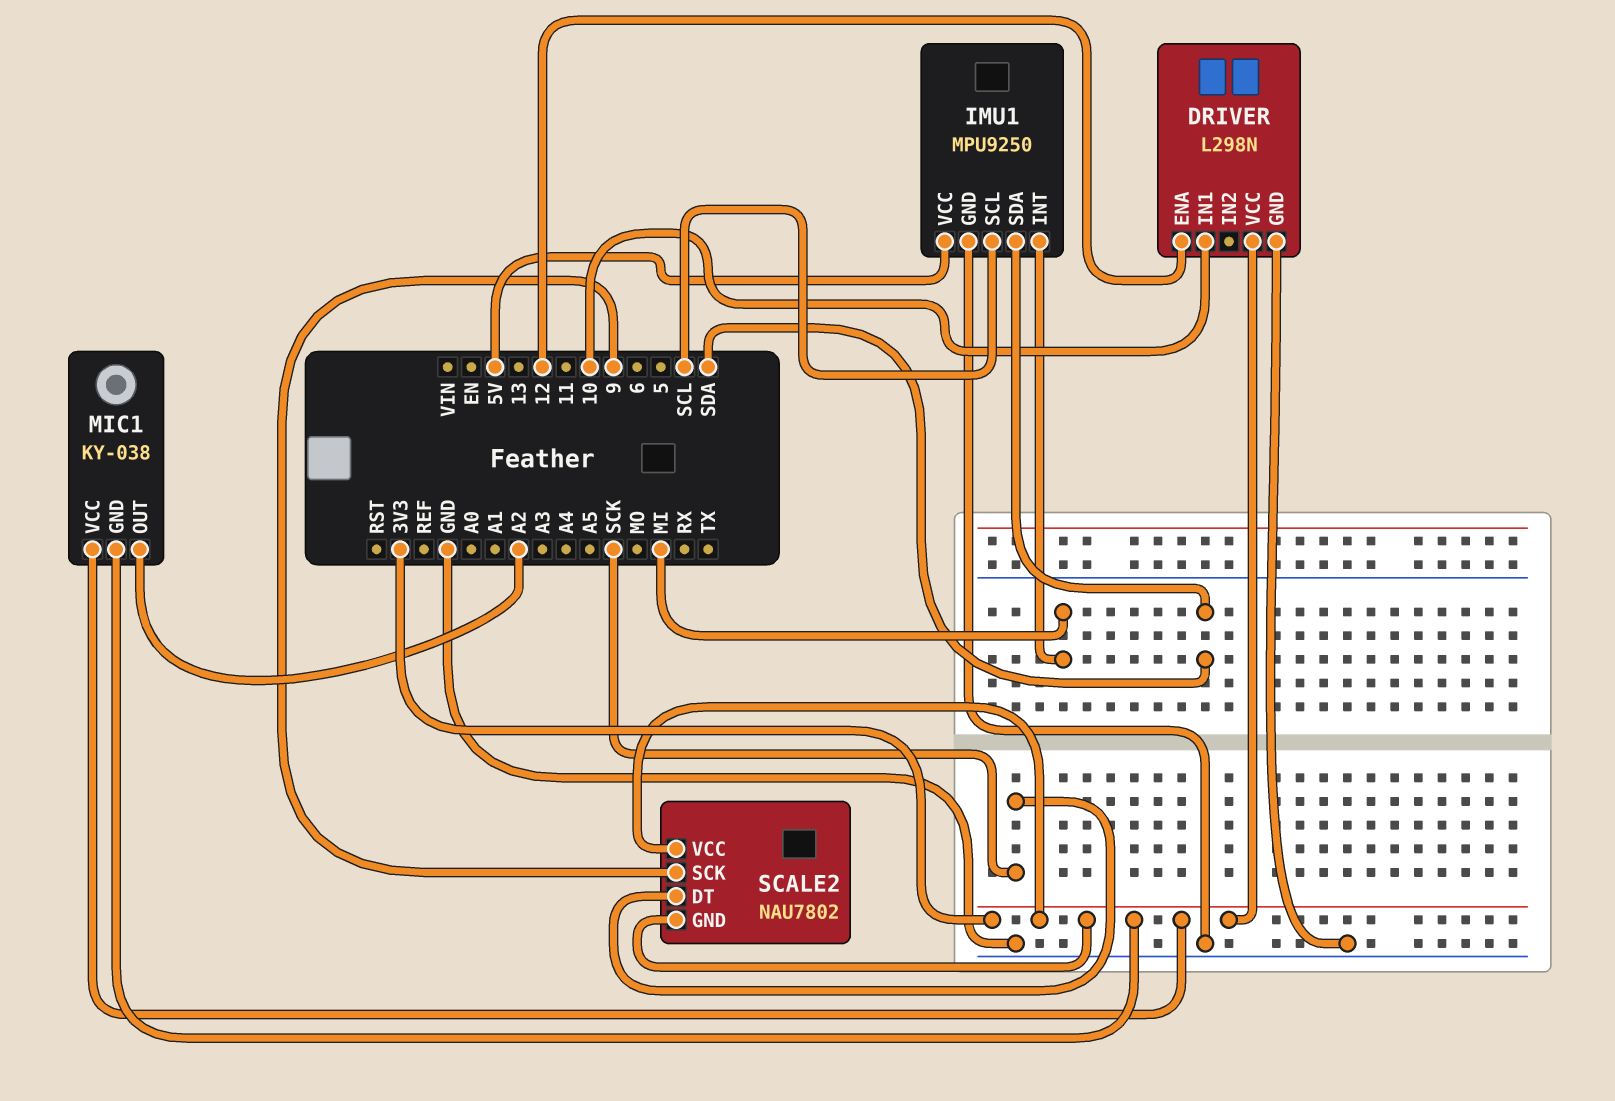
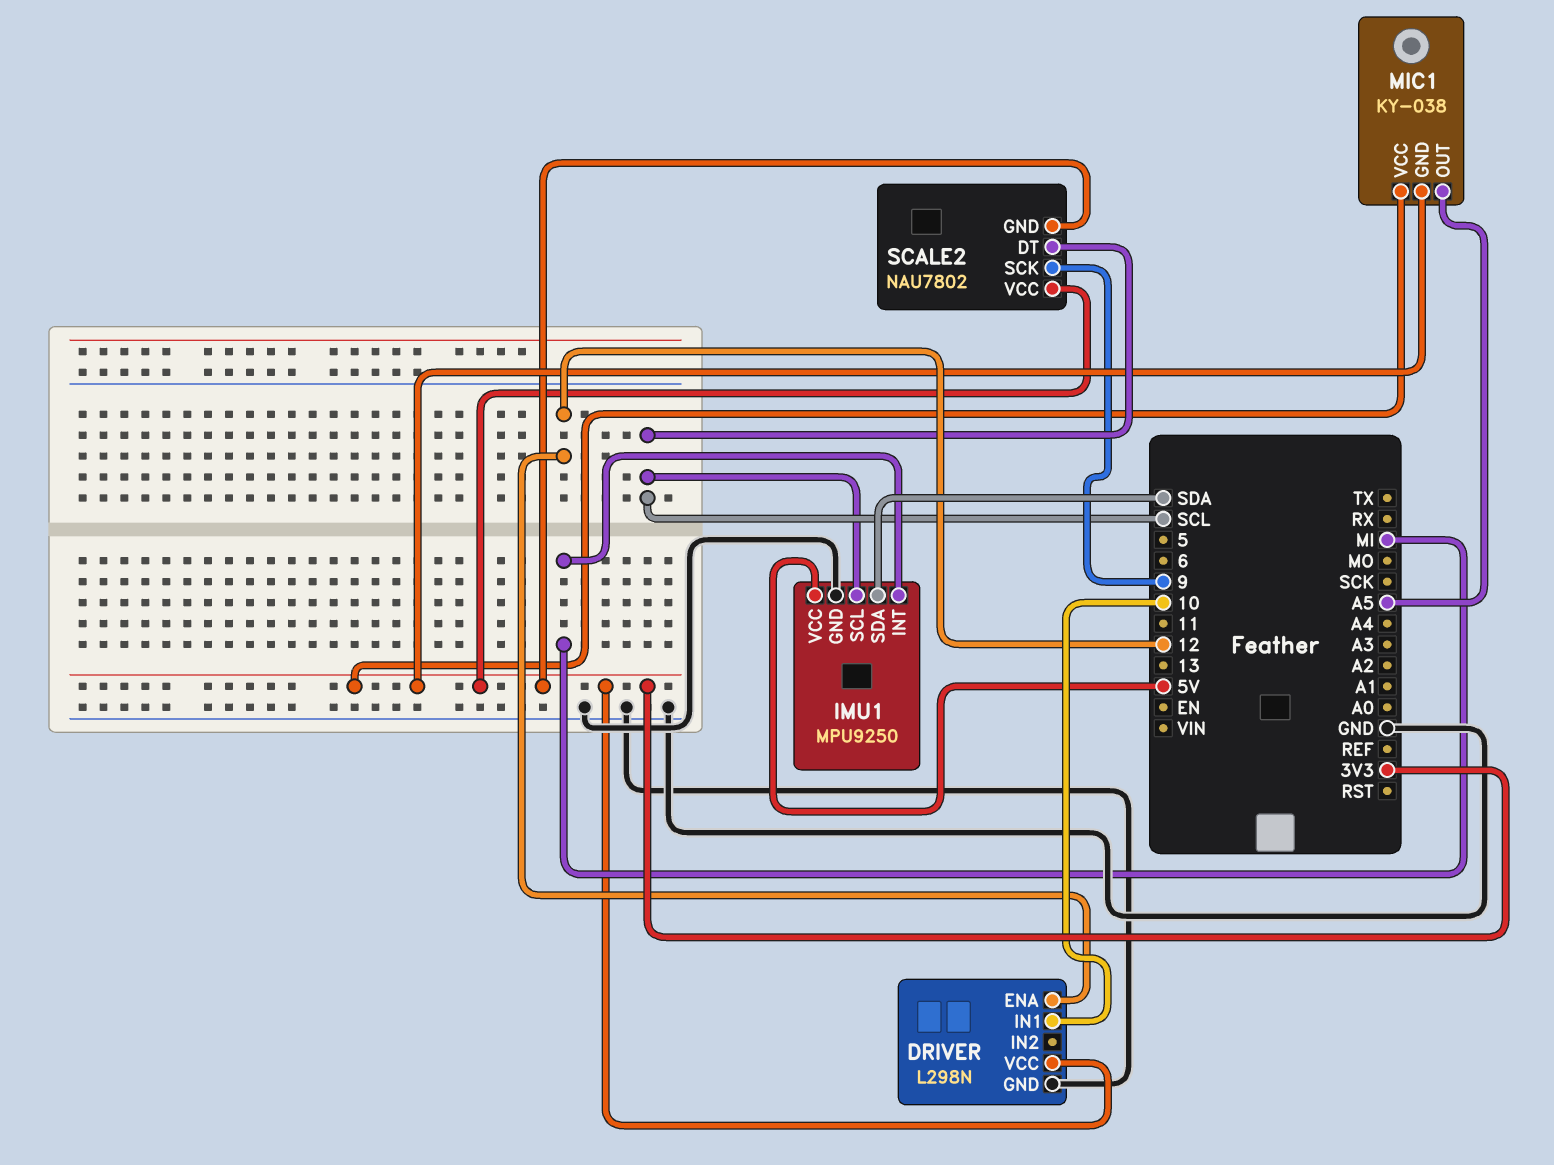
MIC1 pin OUT: A2 -> A5
SCALE2 pin DT: SCK -> SCL

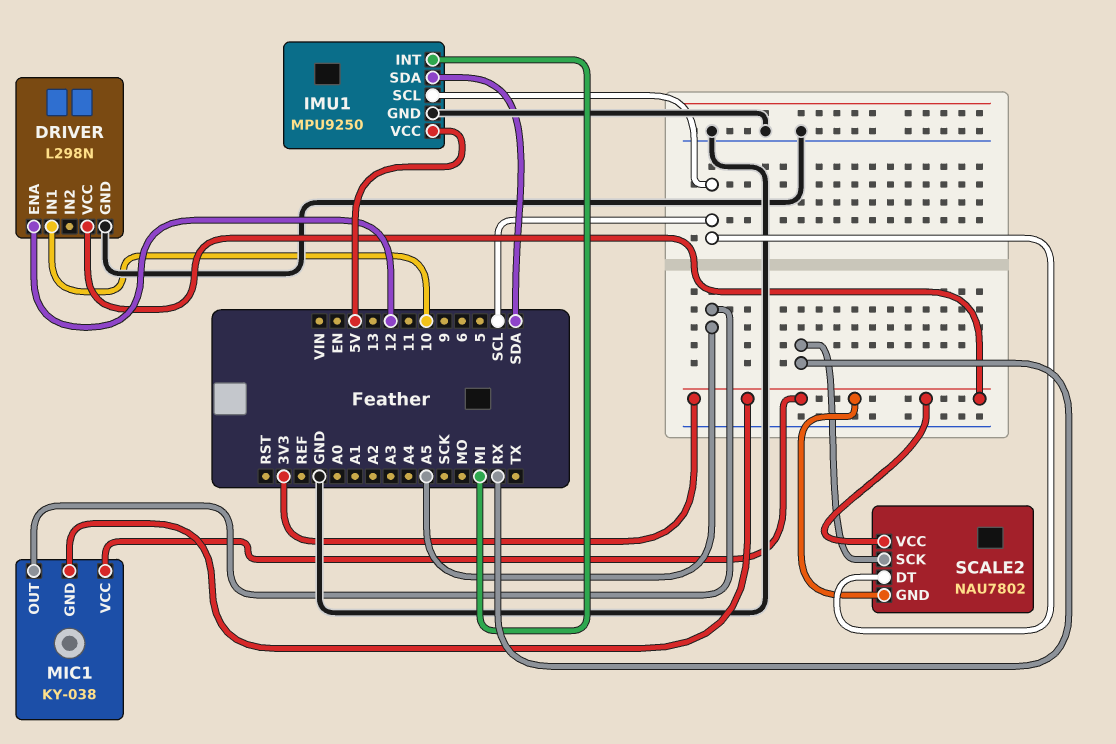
SCALE2 pin SCK: 9 -> RX

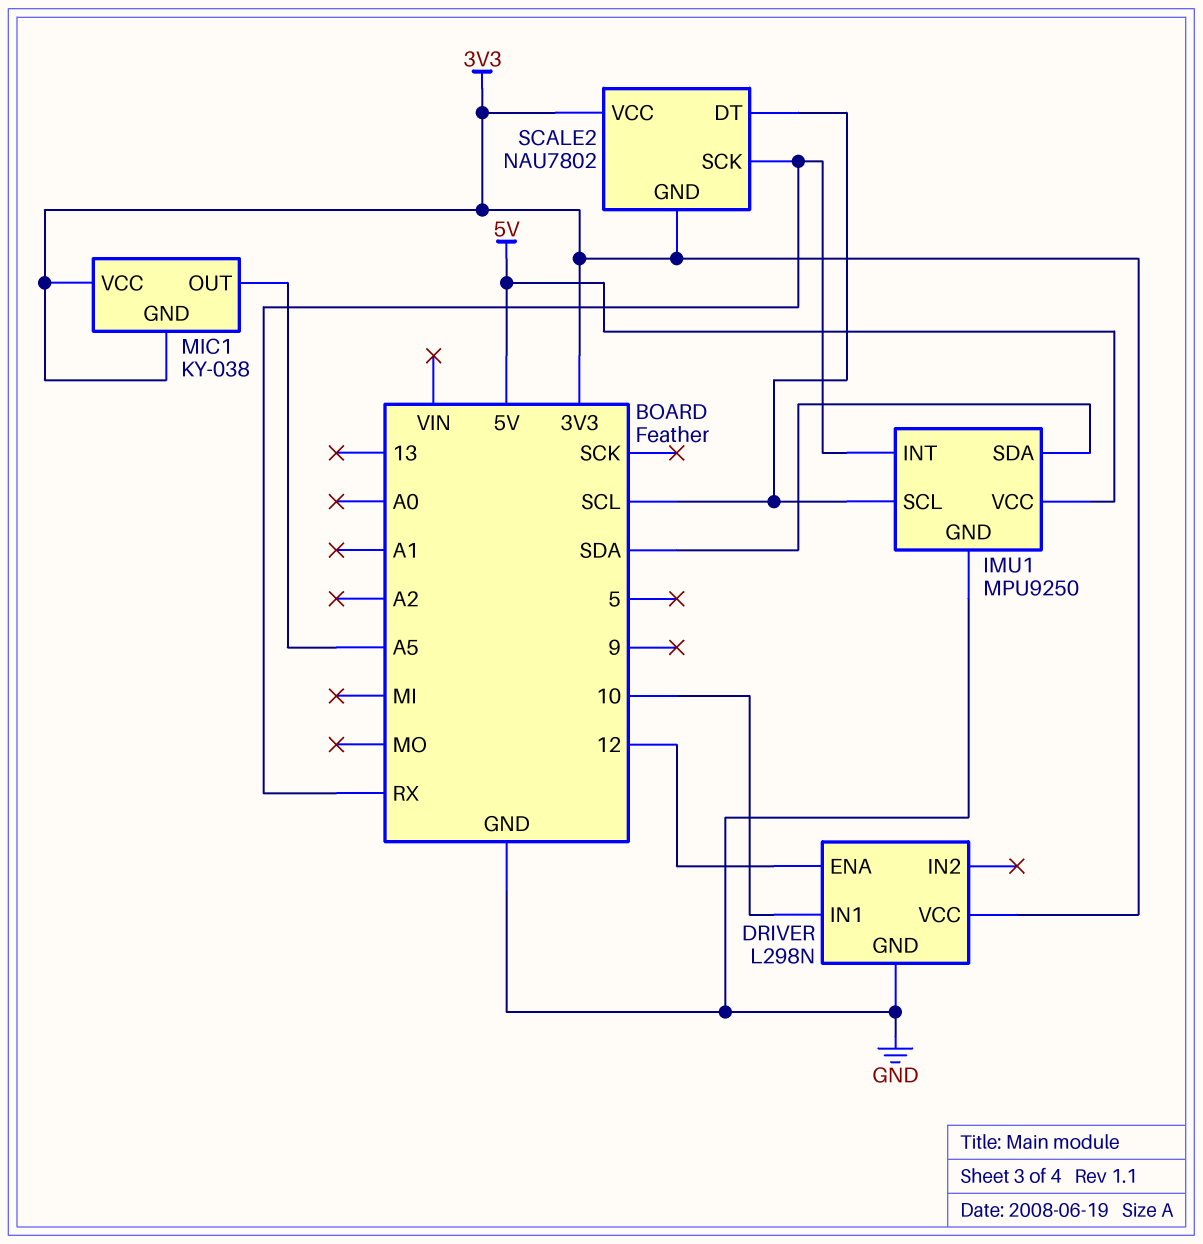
IMU1 pin INT: MI -> RX

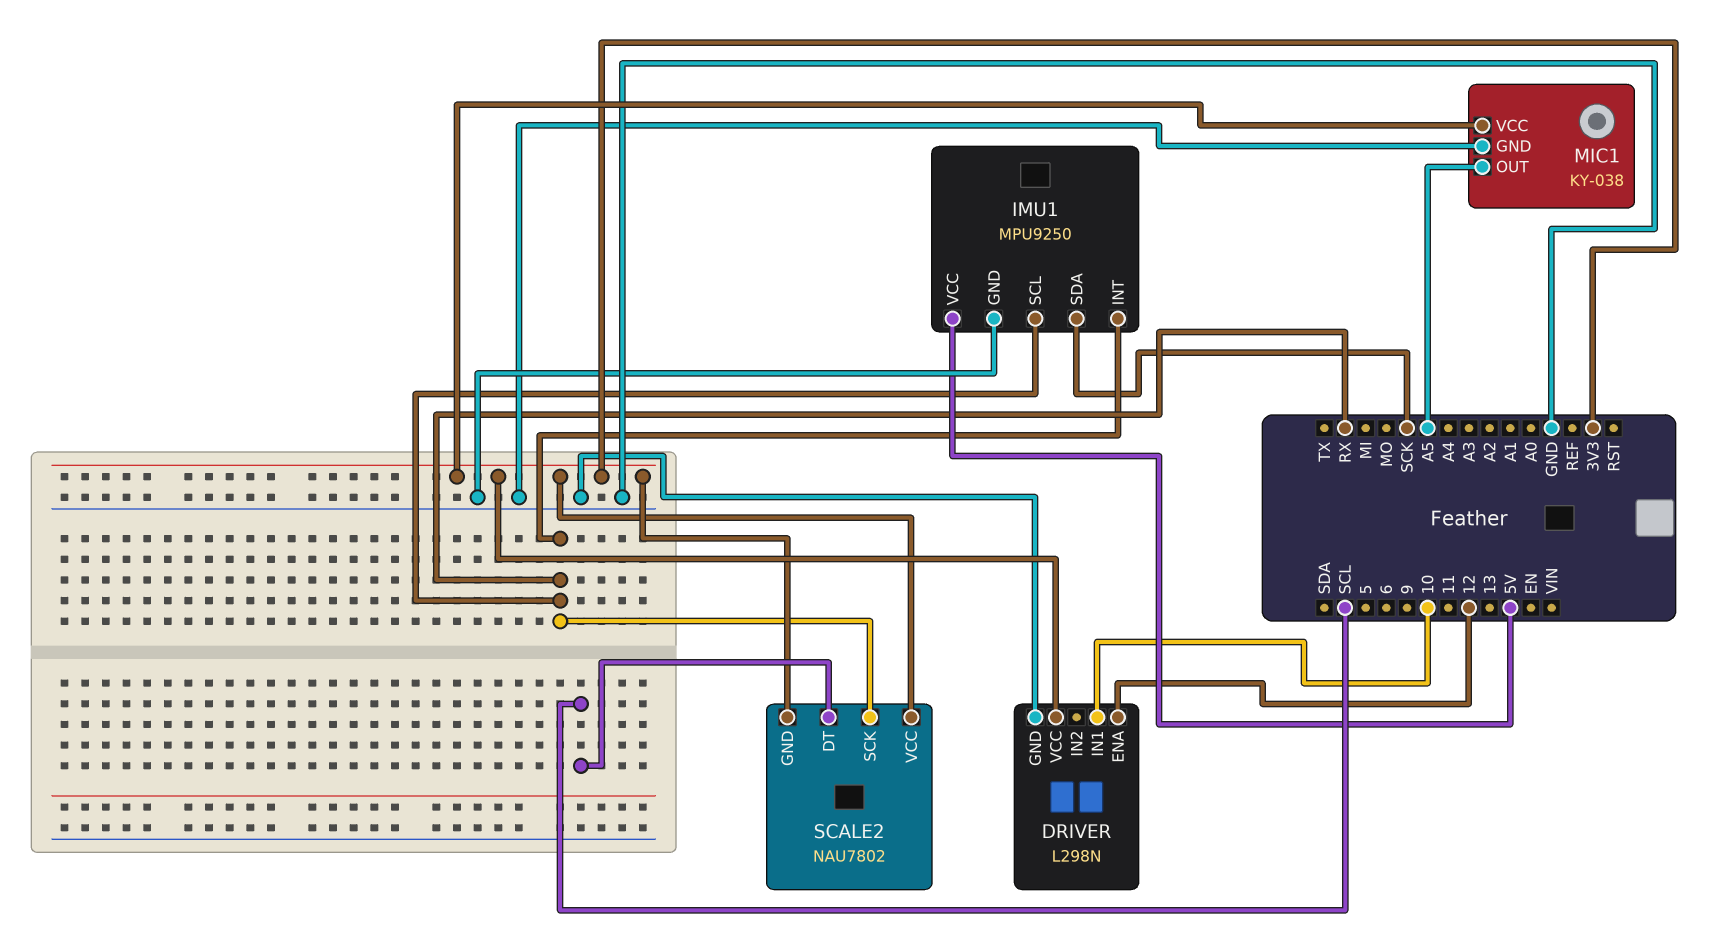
IMU1 pin SCL: SCL -> RX
IMU1 pin SDA: SDA -> SCK
MIC1 pin GND: 3V3 -> GND

